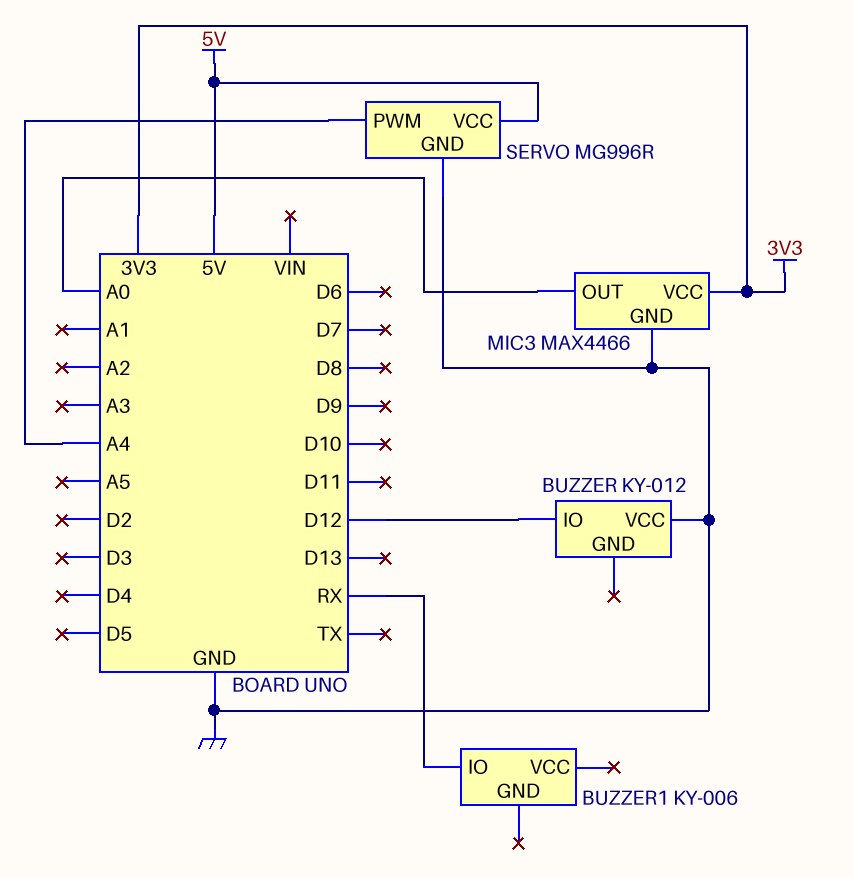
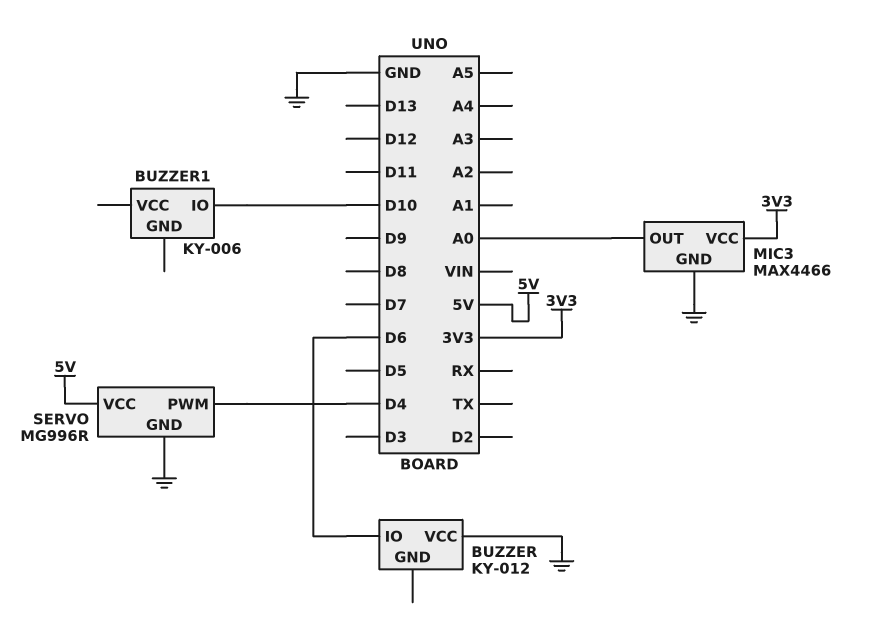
BUZZER pin IO: D12 -> D6
BUZZER1 pin IO: RX -> D10
SERVO pin PWM: A4 -> D4

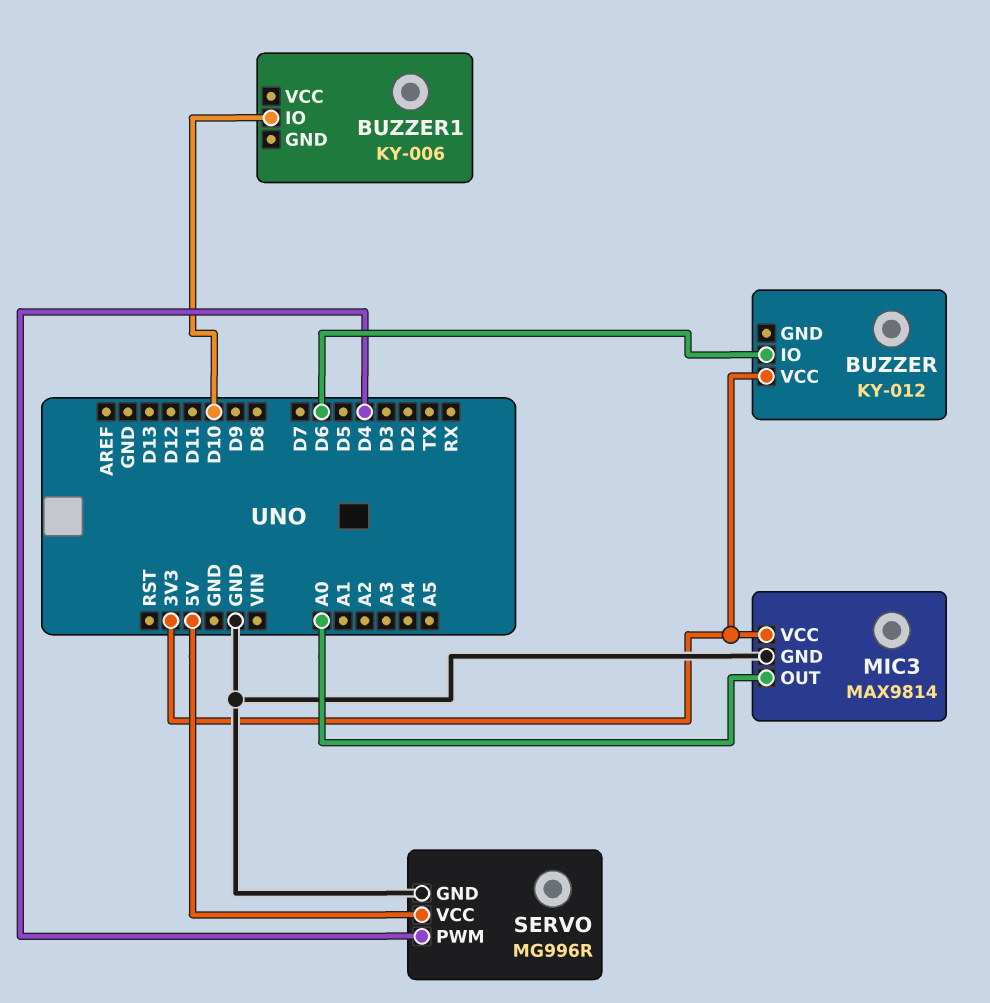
BUZZER pin VCC: GND -> 3V3
MIC3: MAX4466 -> MAX9814

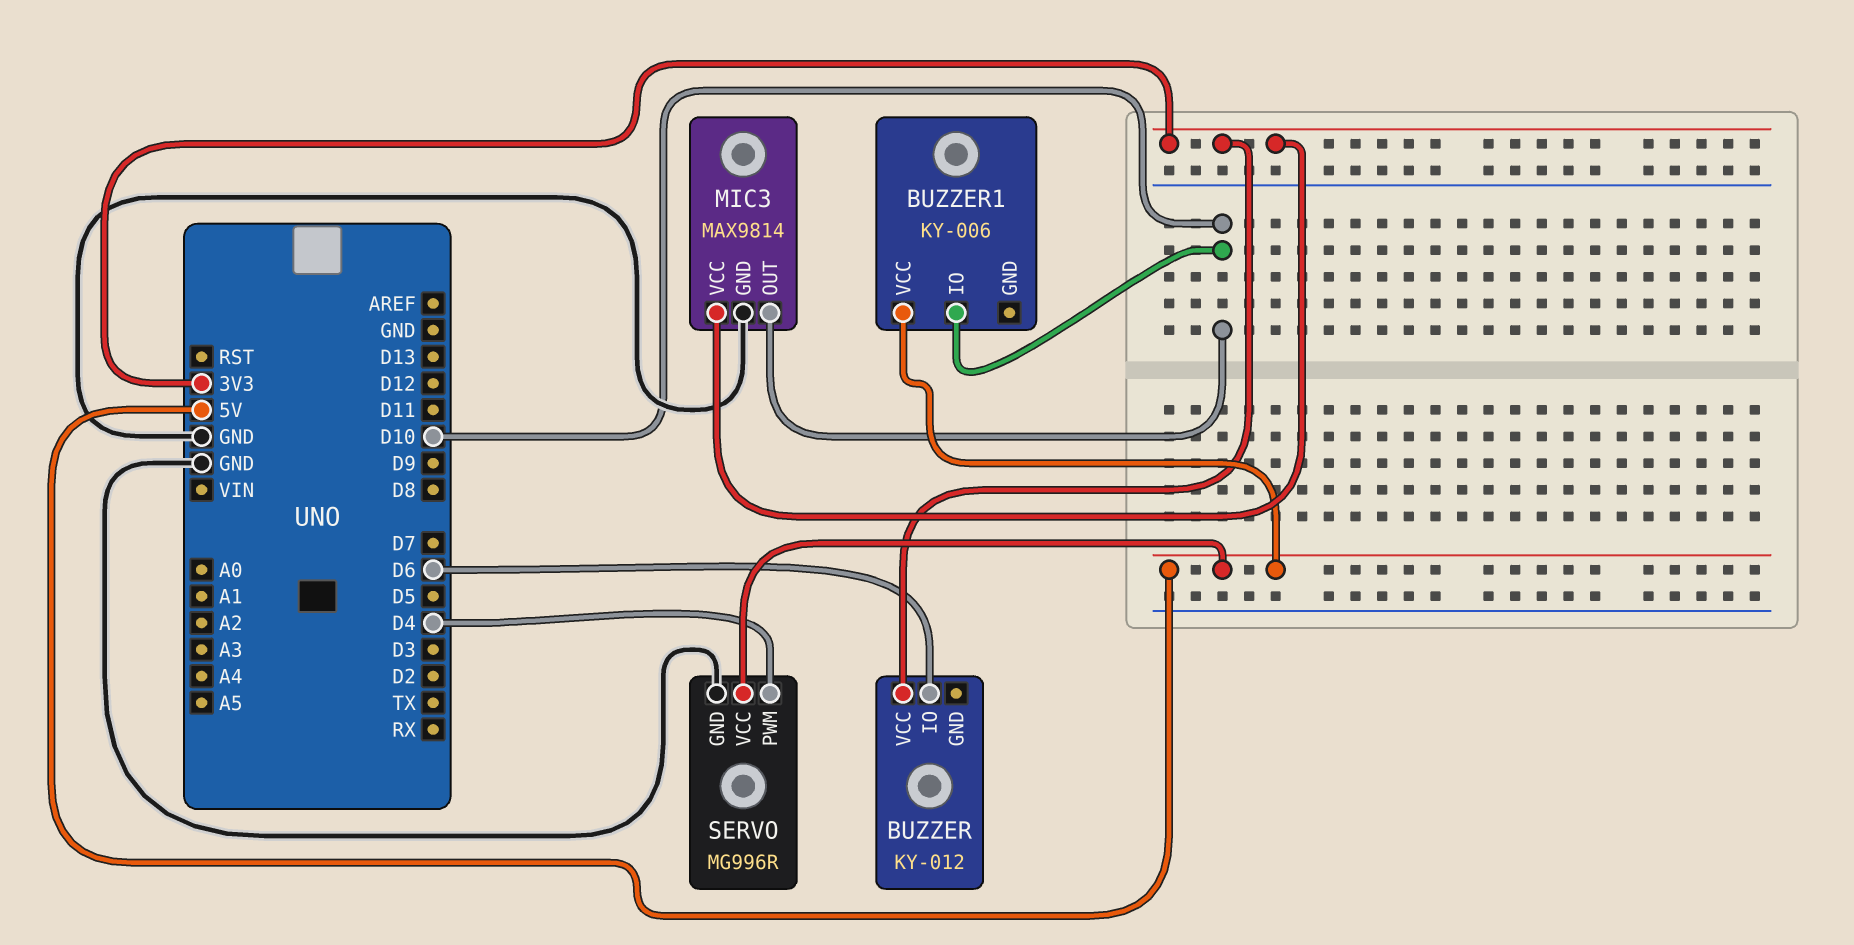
BUZZER1 pin VCC: none -> 5V
MIC3 pin OUT: A0 -> D10

